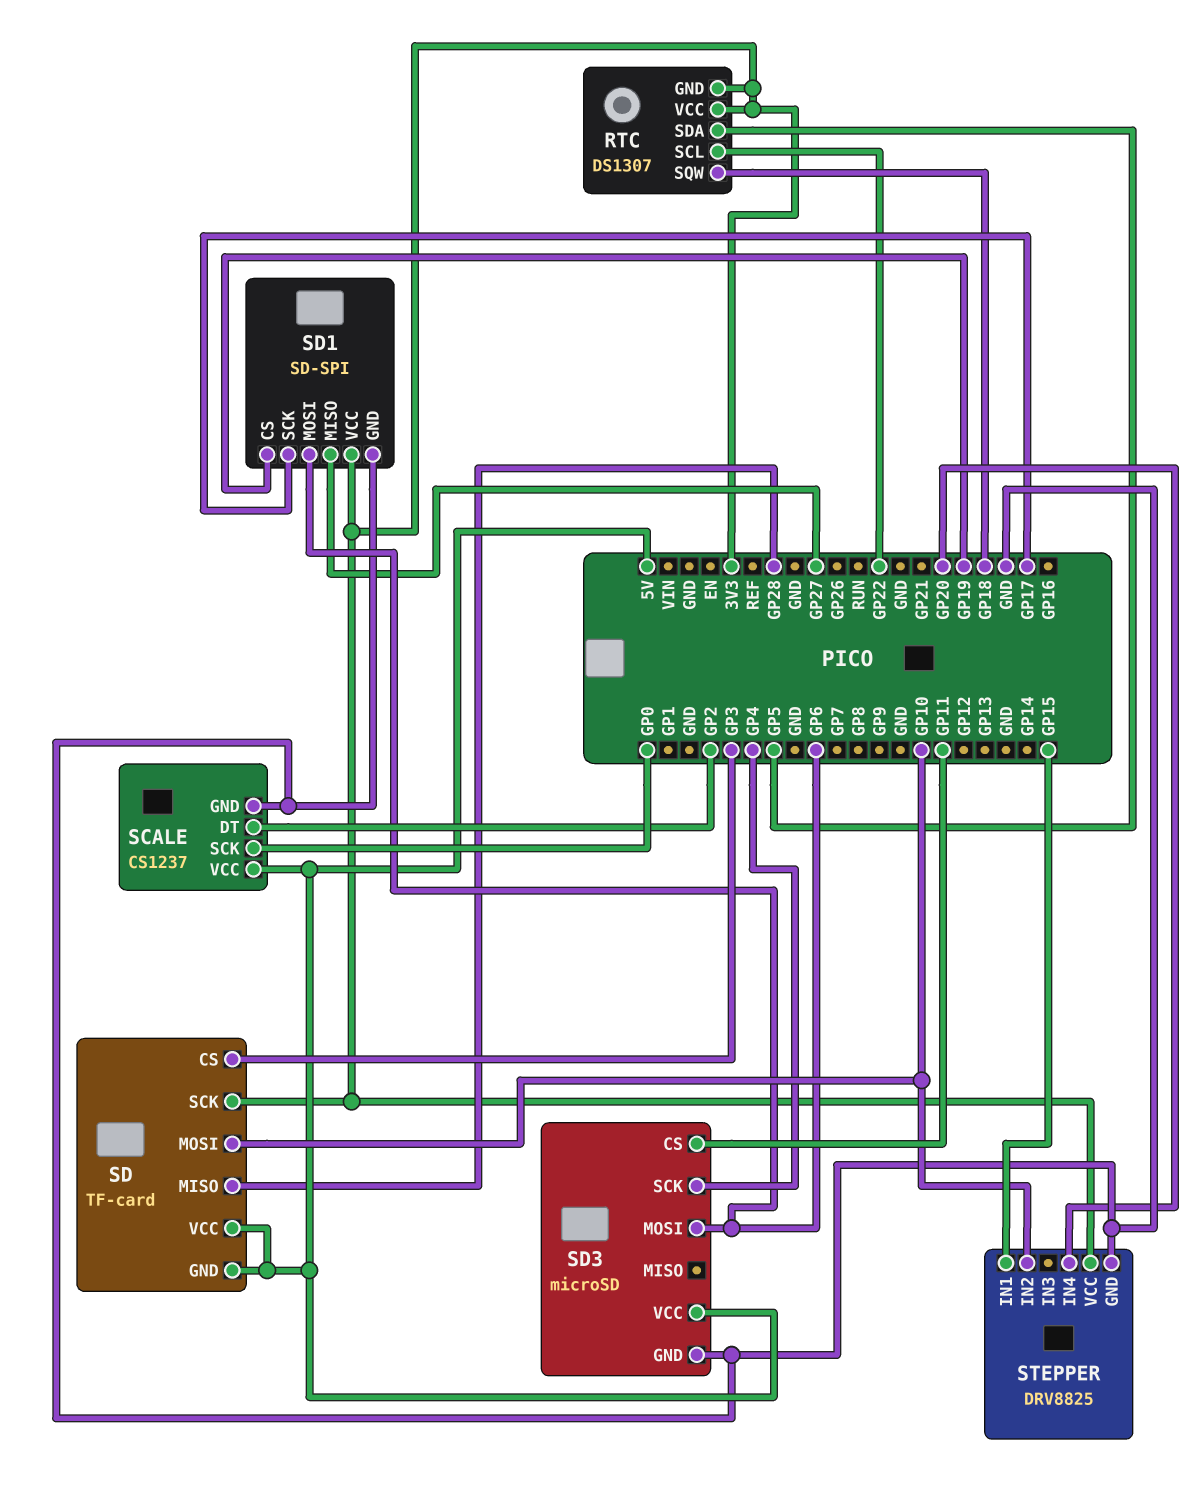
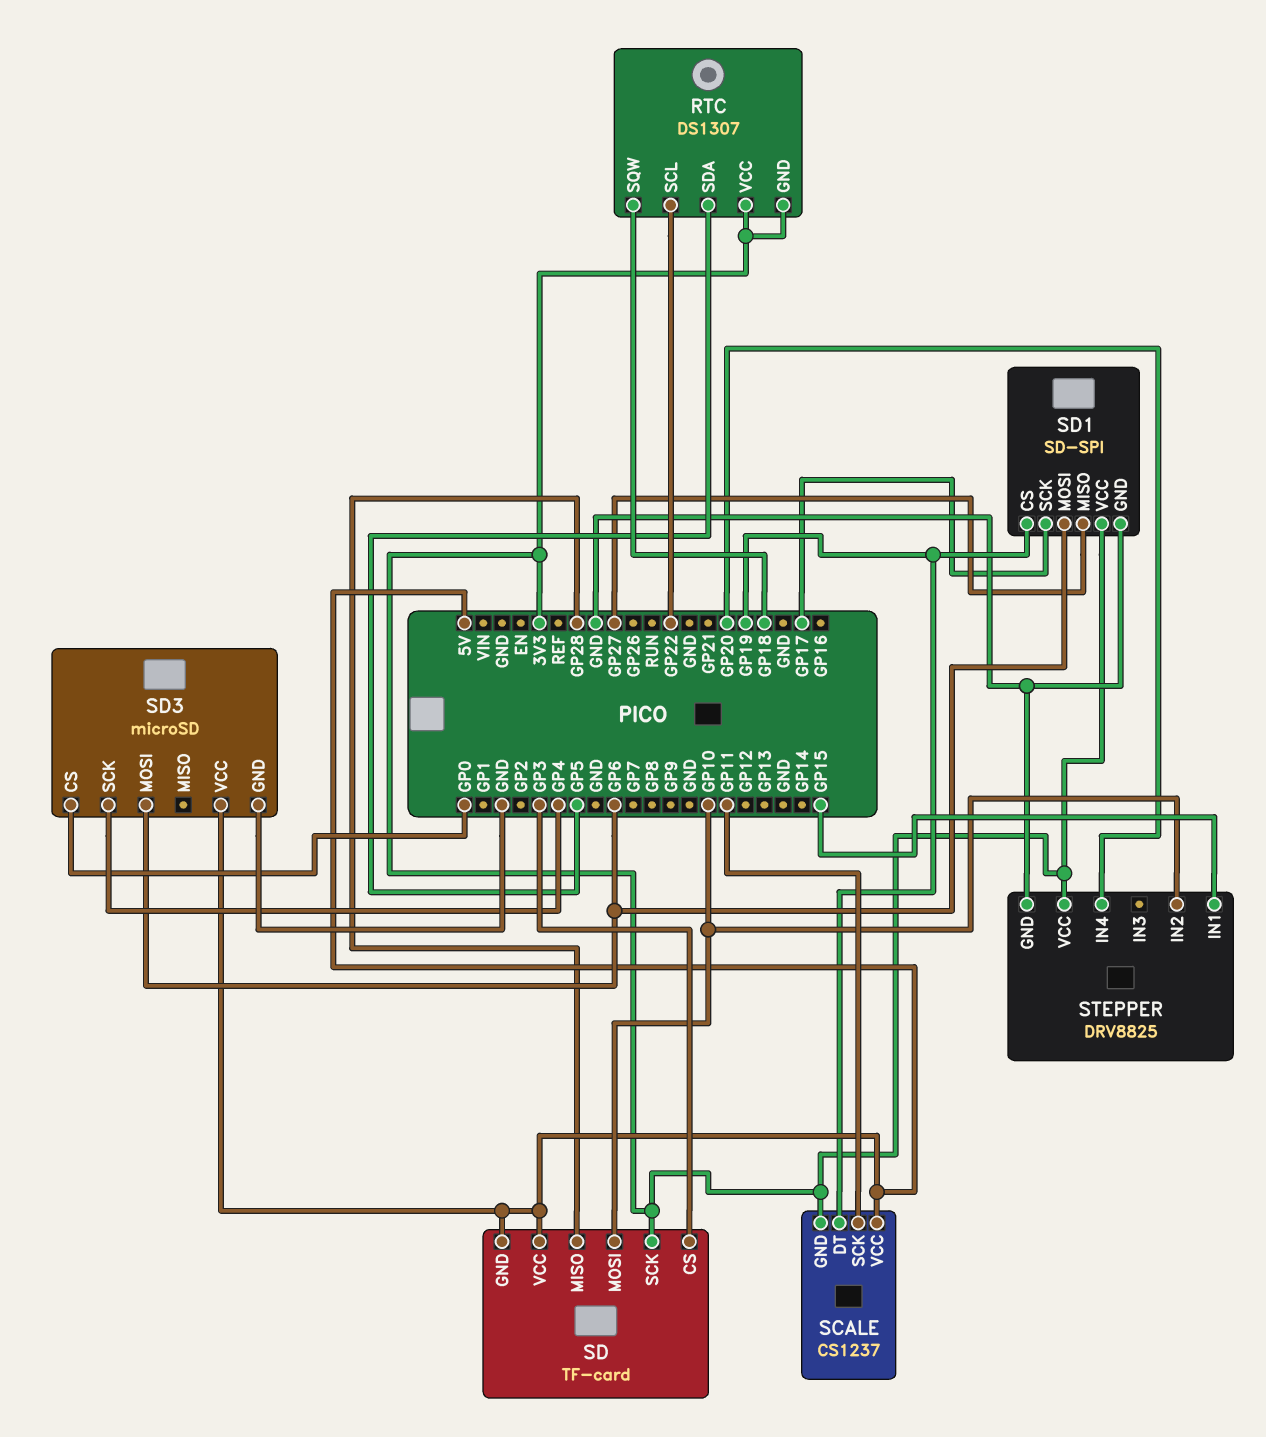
SCALE pin DT: GP2 -> GP19
SCALE pin GND: GND -> 3V3
SCALE pin SCK: GP0 -> GP11
SD3 pin CS: GP11 -> GP0

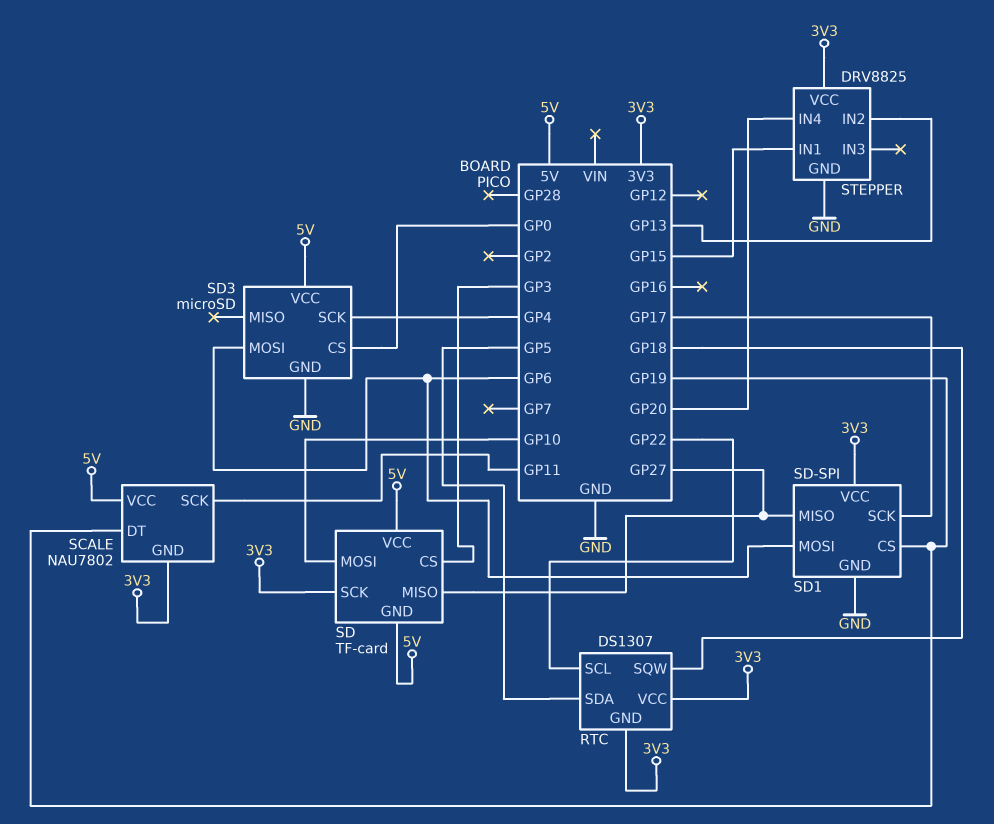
SCALE: CS1237 -> NAU7802
SD pin MISO: GP28 -> GP27
STEPPER pin IN2: GP10 -> GP13

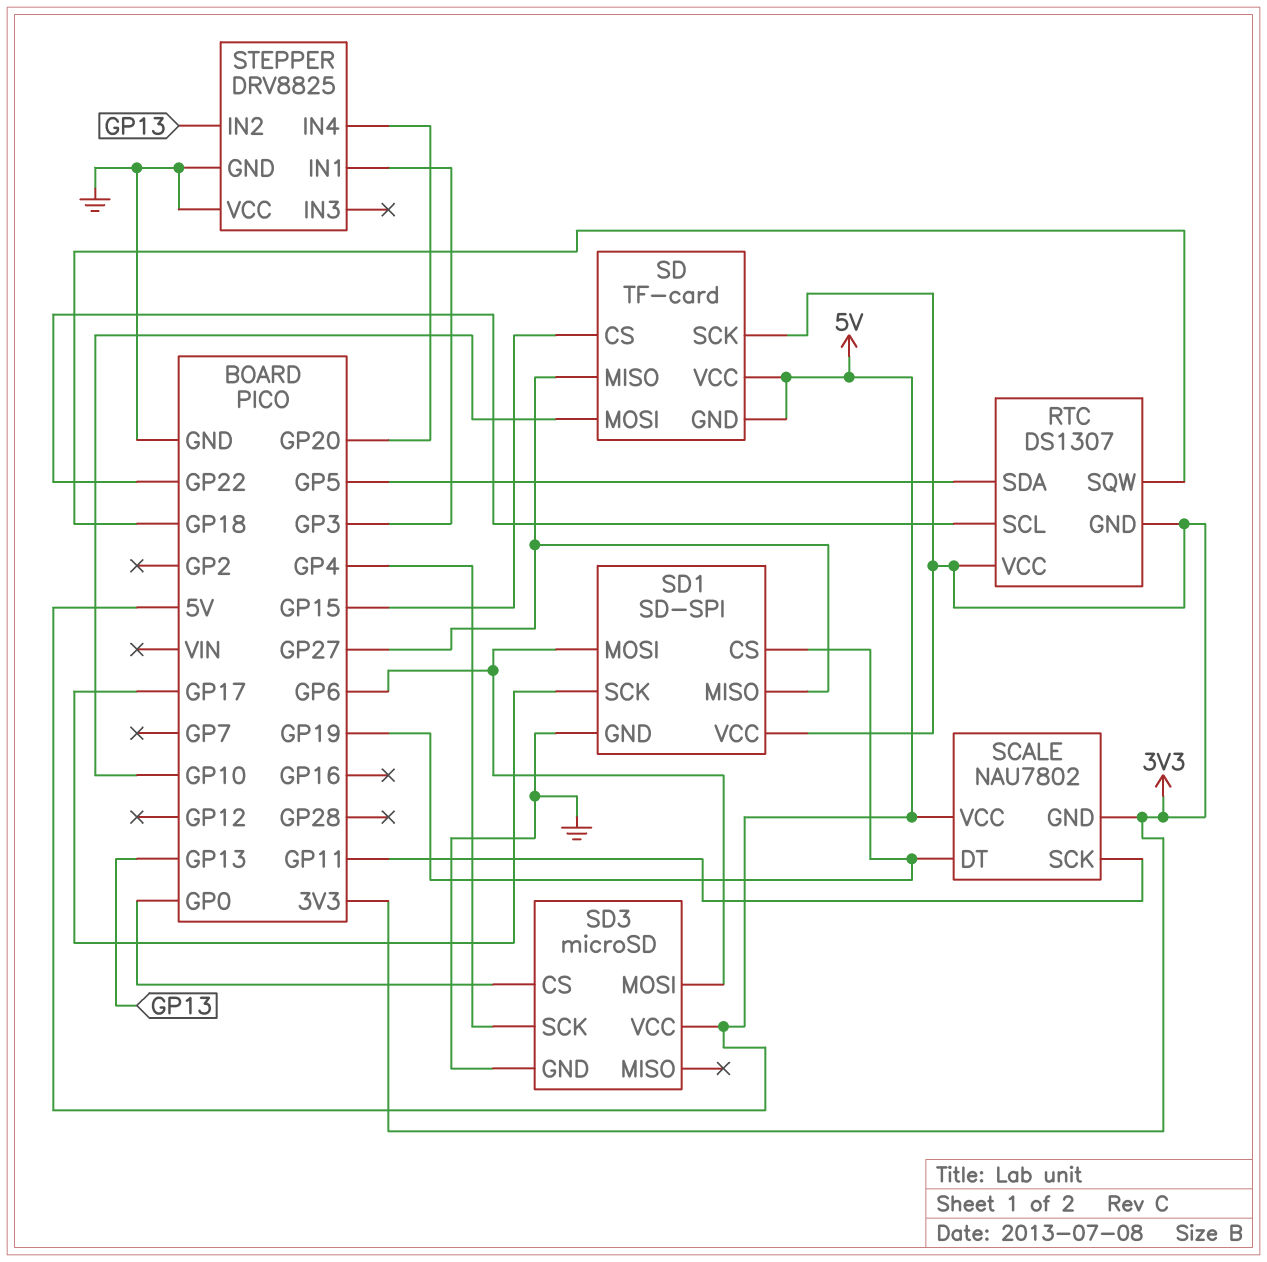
SD pin CS: GP3 -> GP15
STEPPER pin IN1: GP15 -> GP3
STEPPER pin VCC: 3V3 -> GND

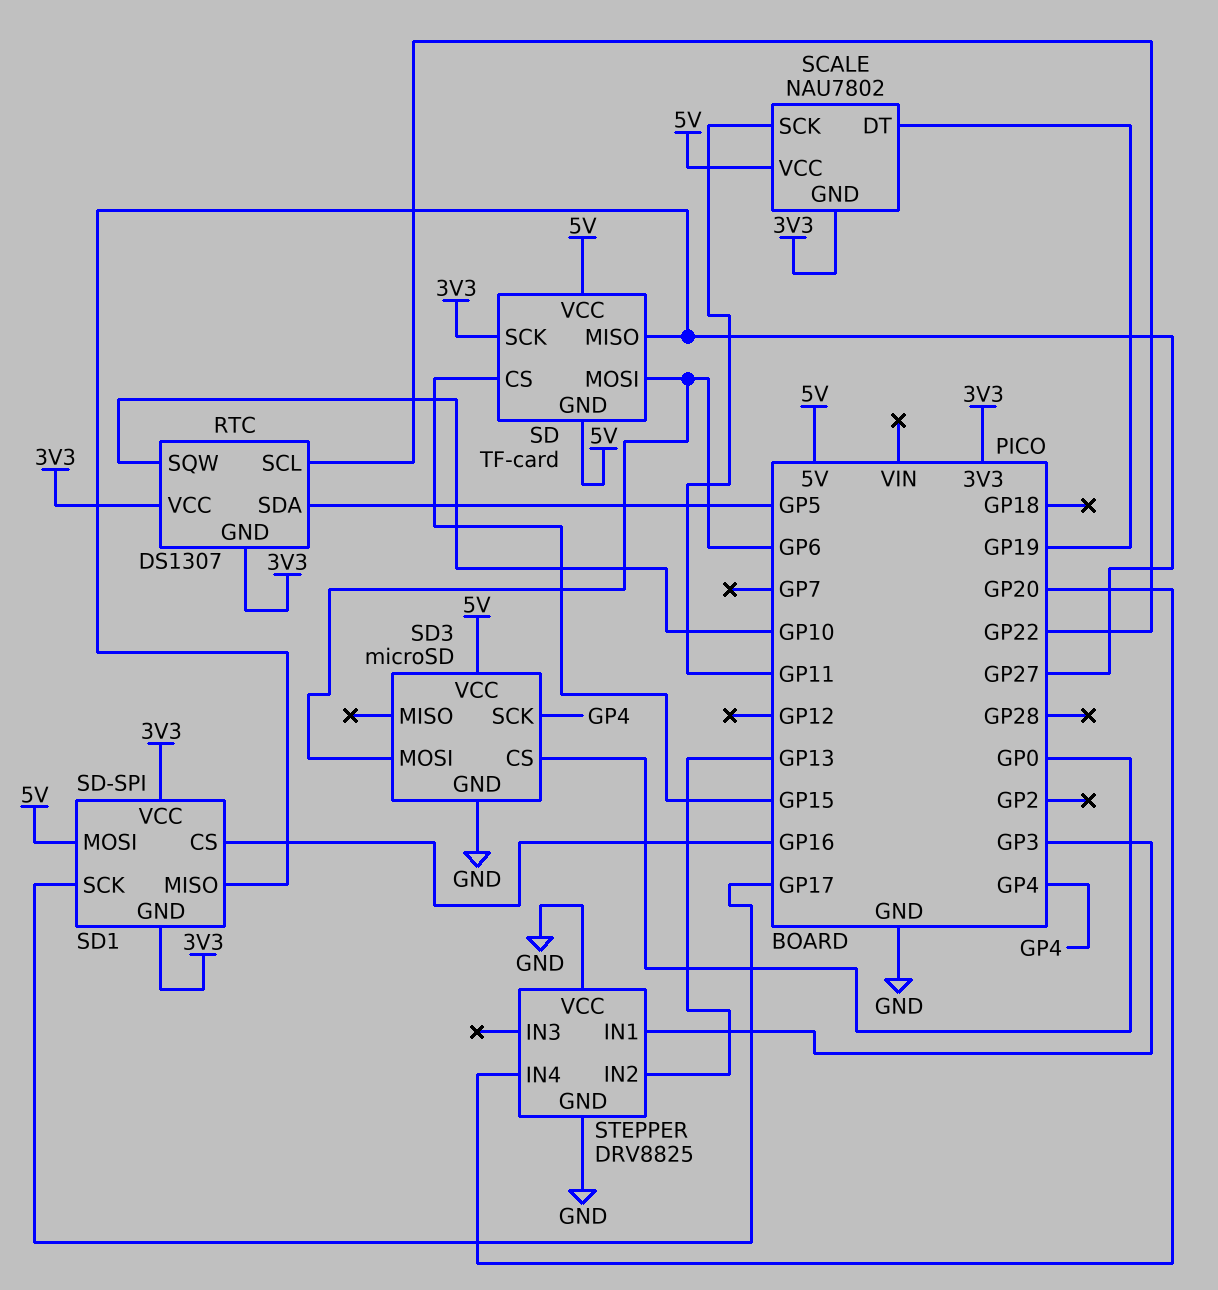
RTC pin SQW: GP18 -> GP10
SD pin MOSI: GP10 -> GP6
SD1 pin CS: GP19 -> GP16
SD1 pin GND: GND -> 3V3
SD1 pin MOSI: GP6 -> 5V

